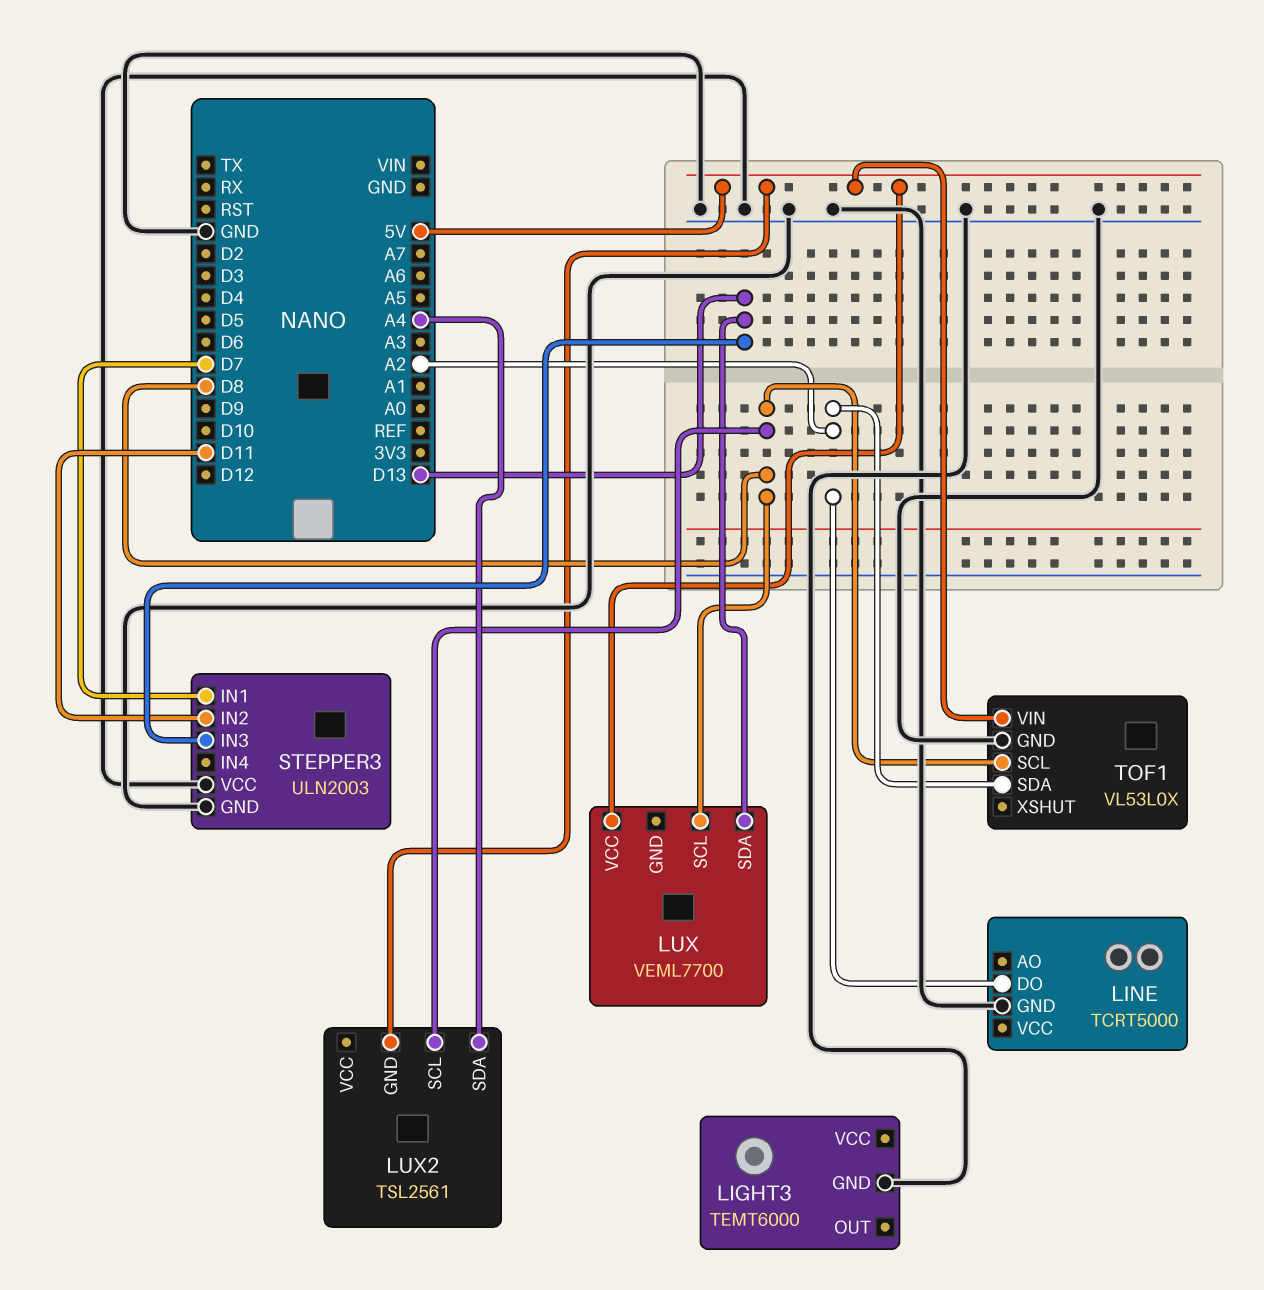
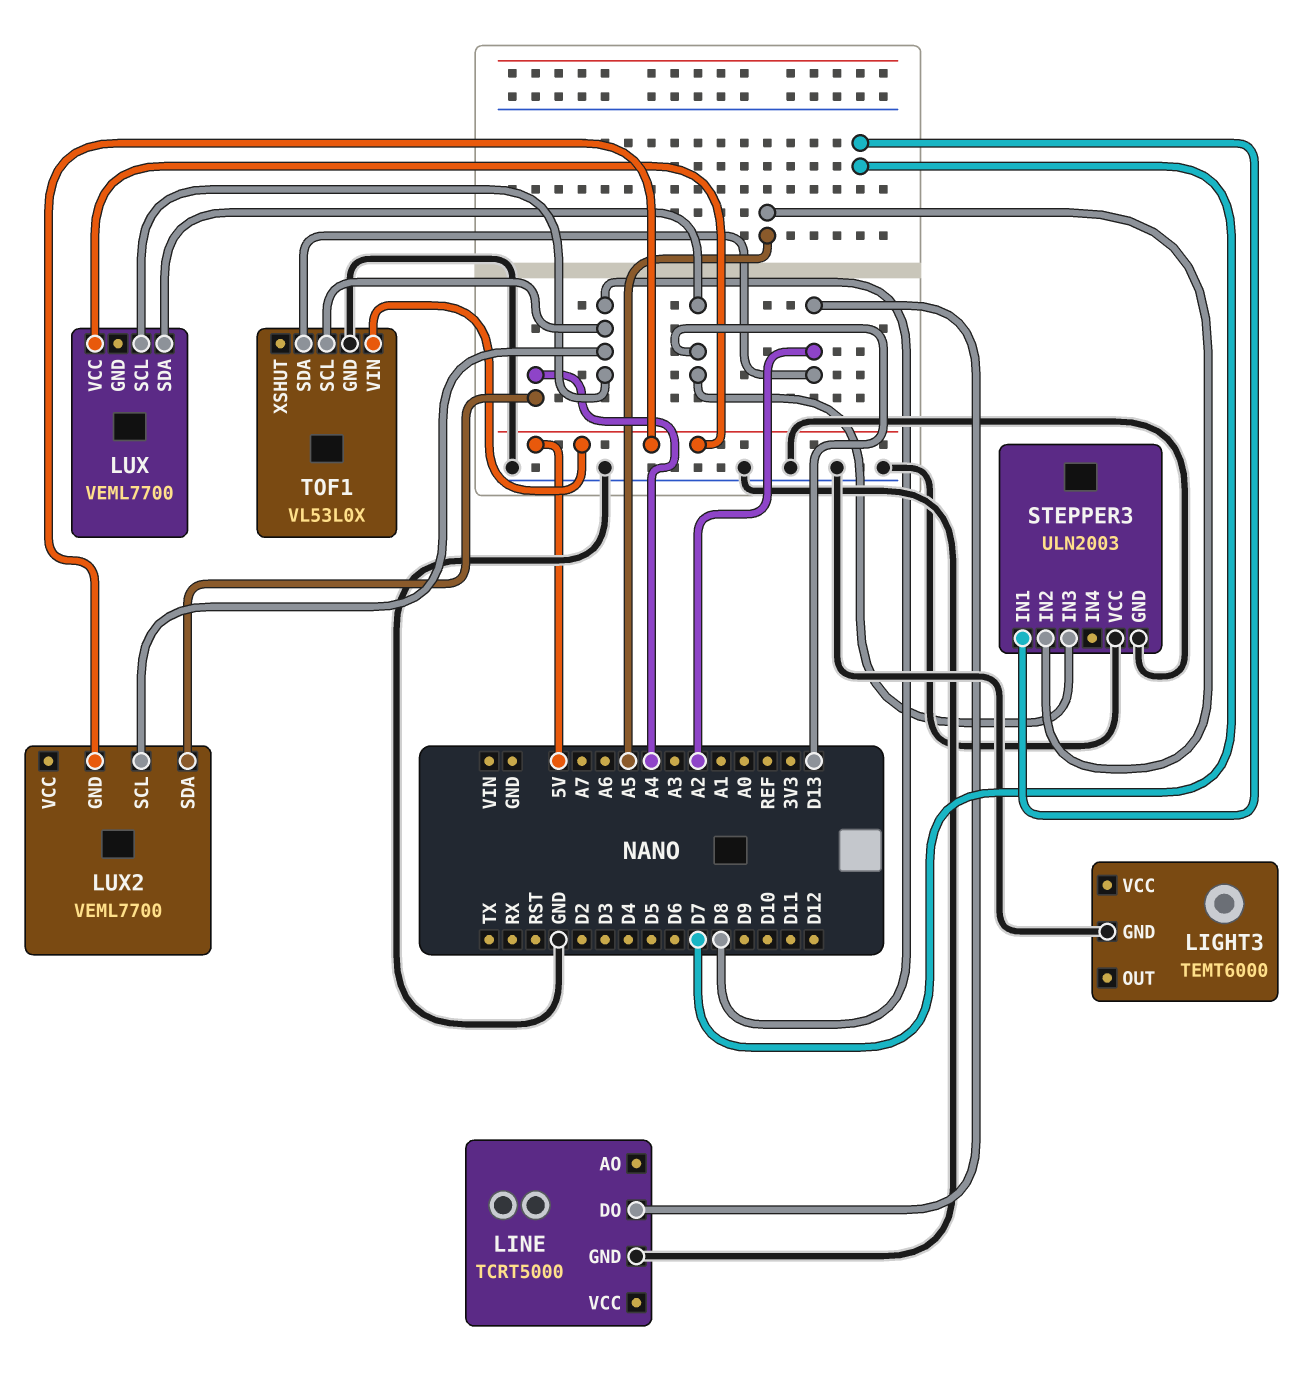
LUX2: TSL2561 -> VEML7700
STEPPER3 pin IN2: D11 -> A5

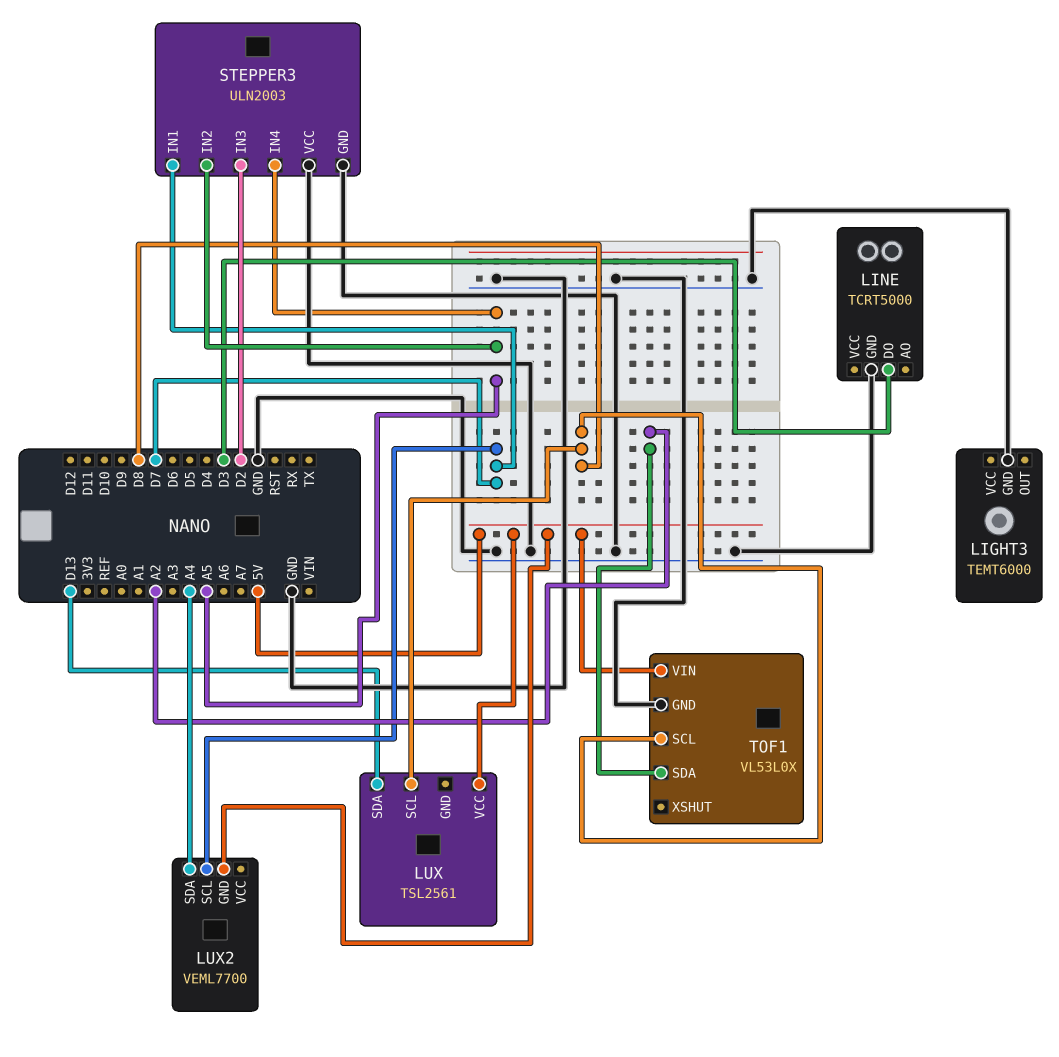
LINE pin DO: A2 -> D3
LUX: VEML7700 -> TSL2561
LUX2 pin SCL: D8 -> D7
STEPPER3 pin IN3: D13 -> D2
STEPPER3 pin IN4: none -> A5

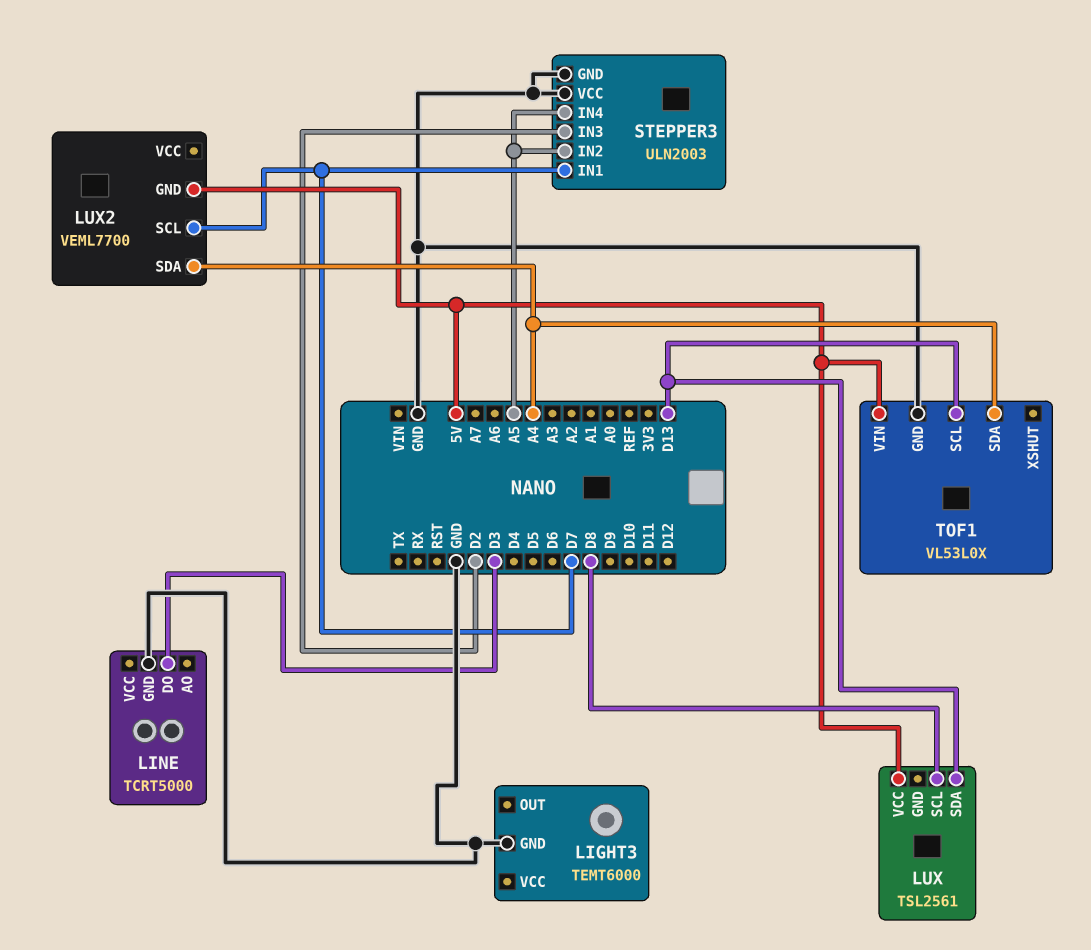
TOF1 pin SCL: D8 -> D13
TOF1 pin SDA: A2 -> A4

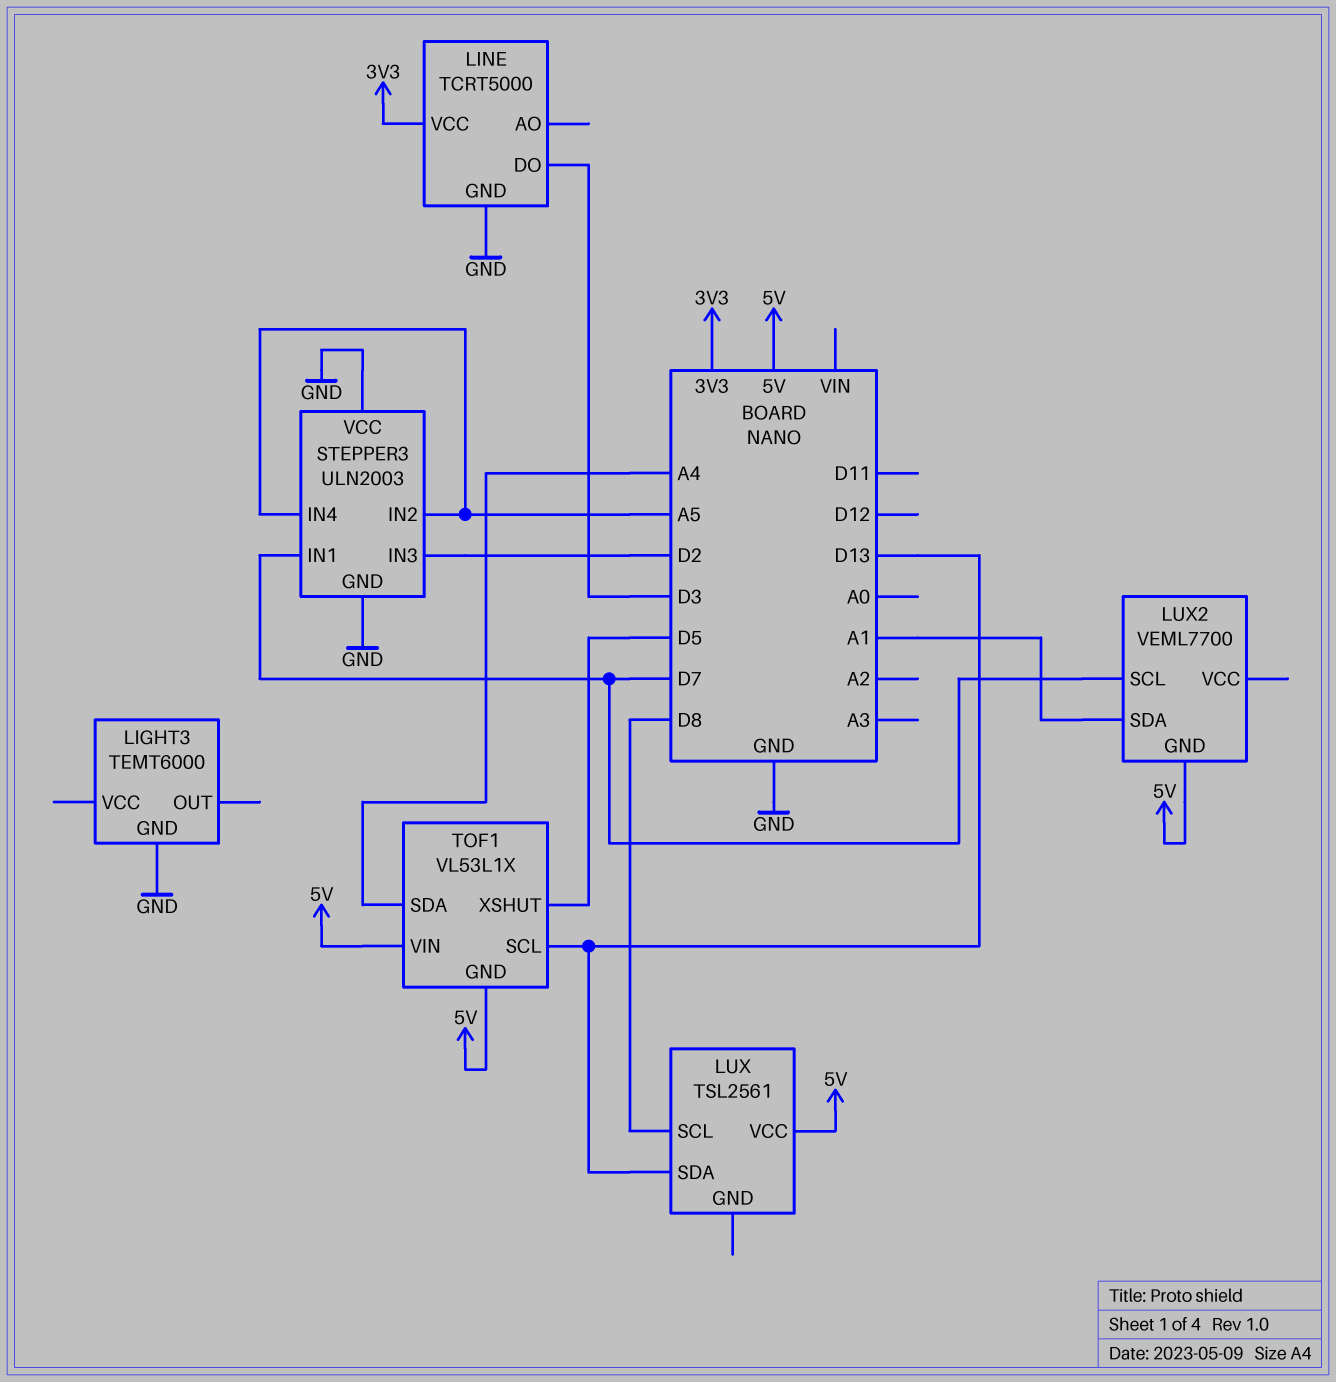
LINE pin VCC: none -> 3V3
LUX2 pin SDA: A4 -> A1
TOF1: VL53L0X -> VL53L1X
TOF1 pin GND: GND -> 5V
TOF1 pin XSHUT: none -> D5

